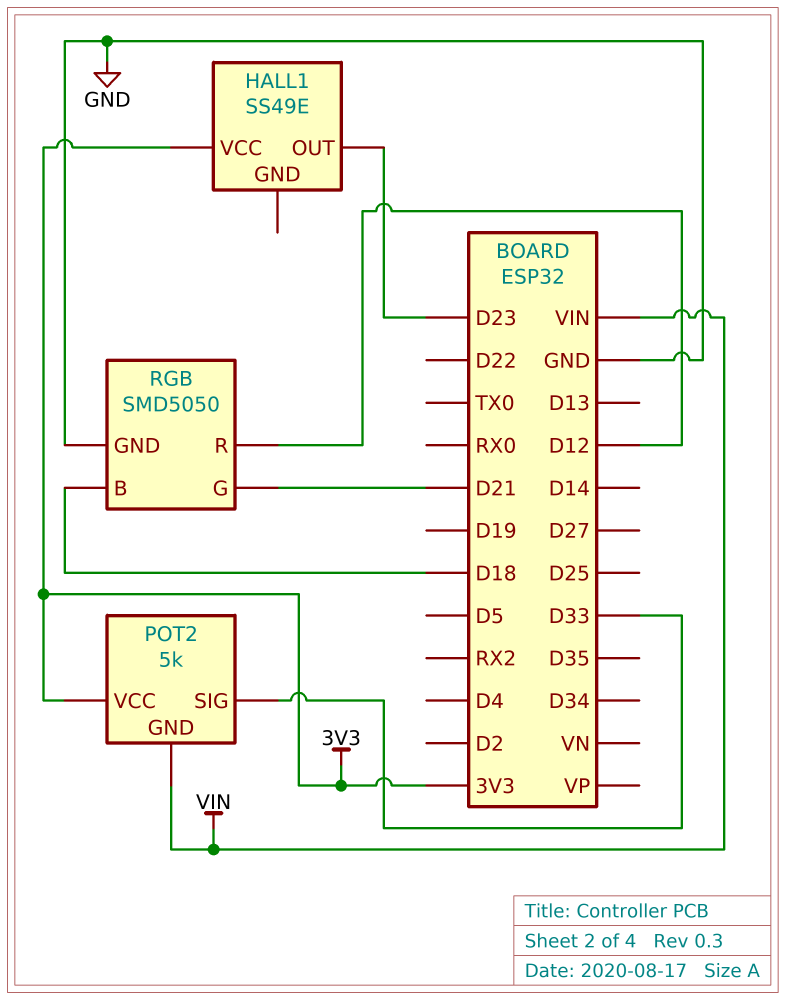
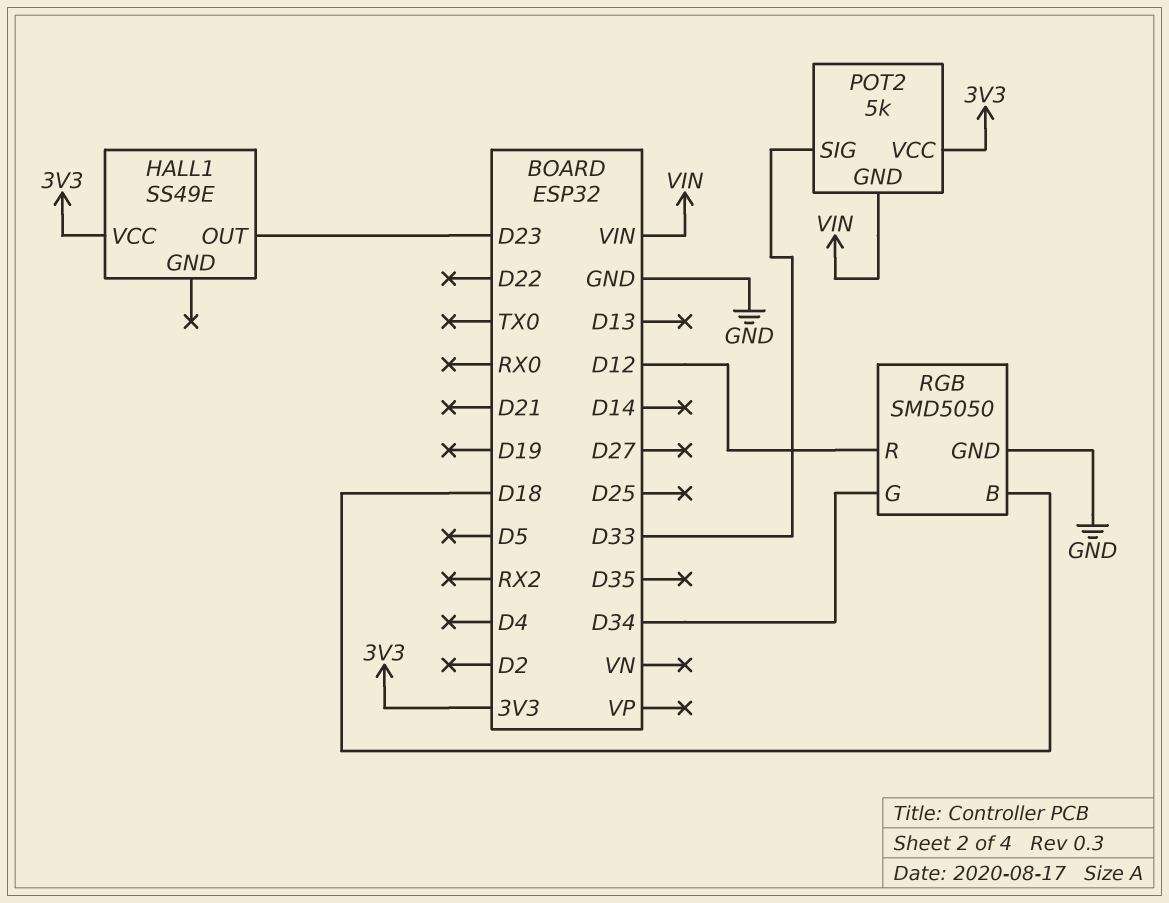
RGB pin G: D21 -> D34

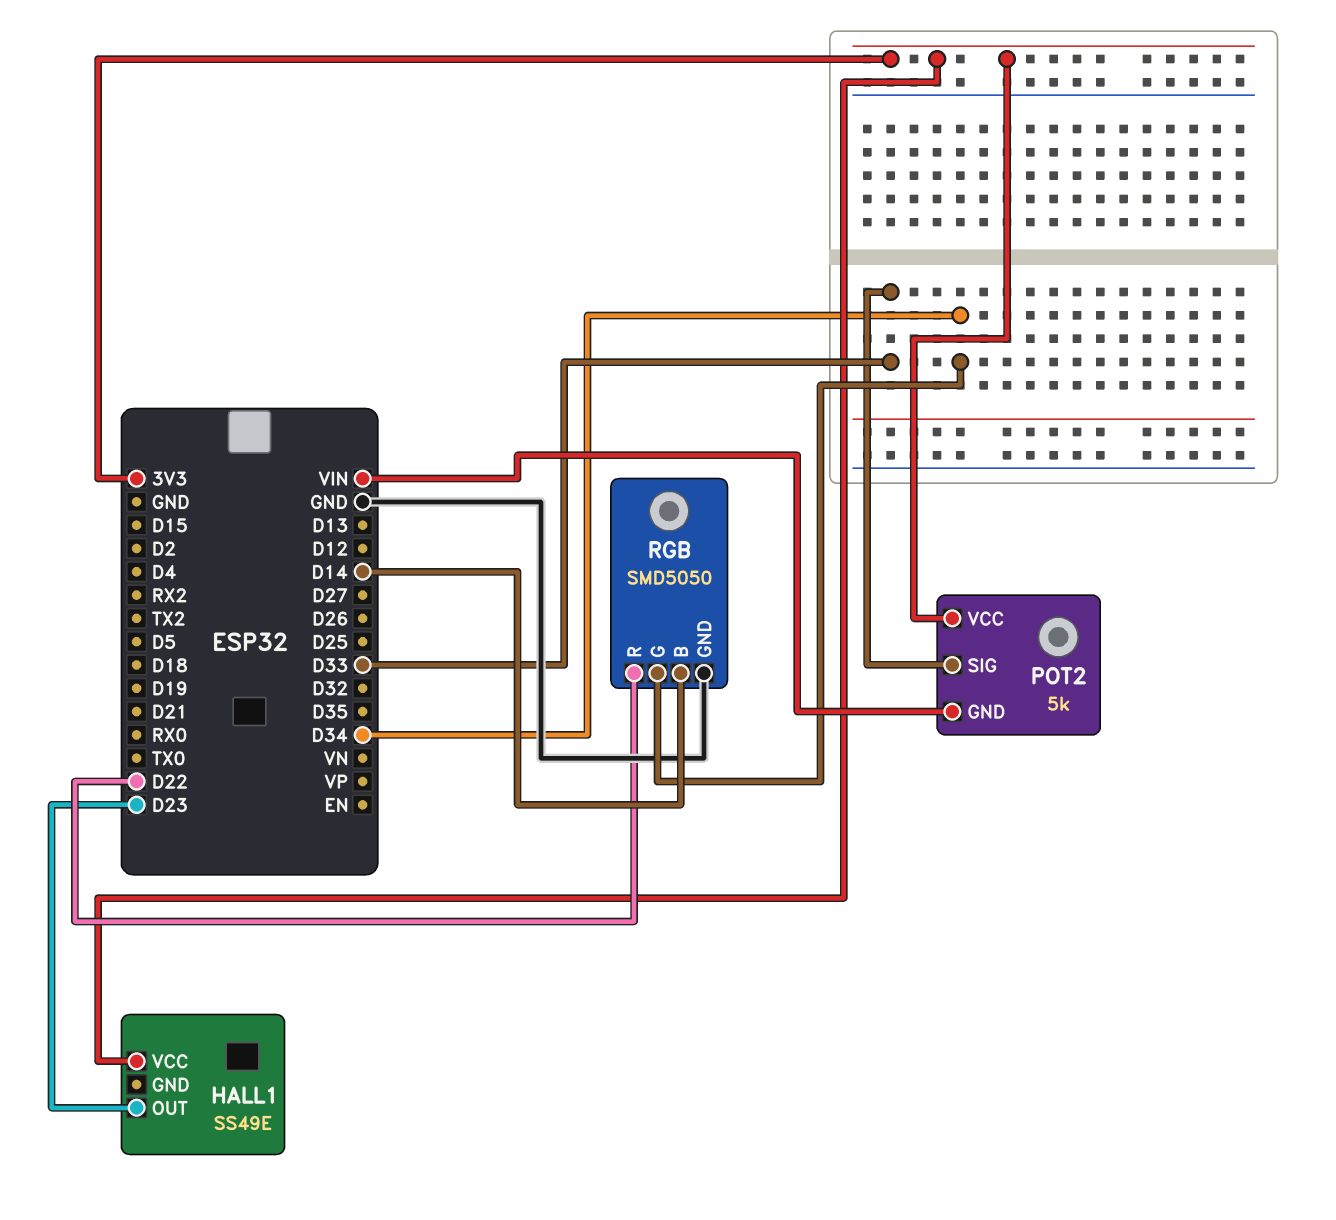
RGB pin B: D18 -> D14
RGB pin R: D12 -> D22

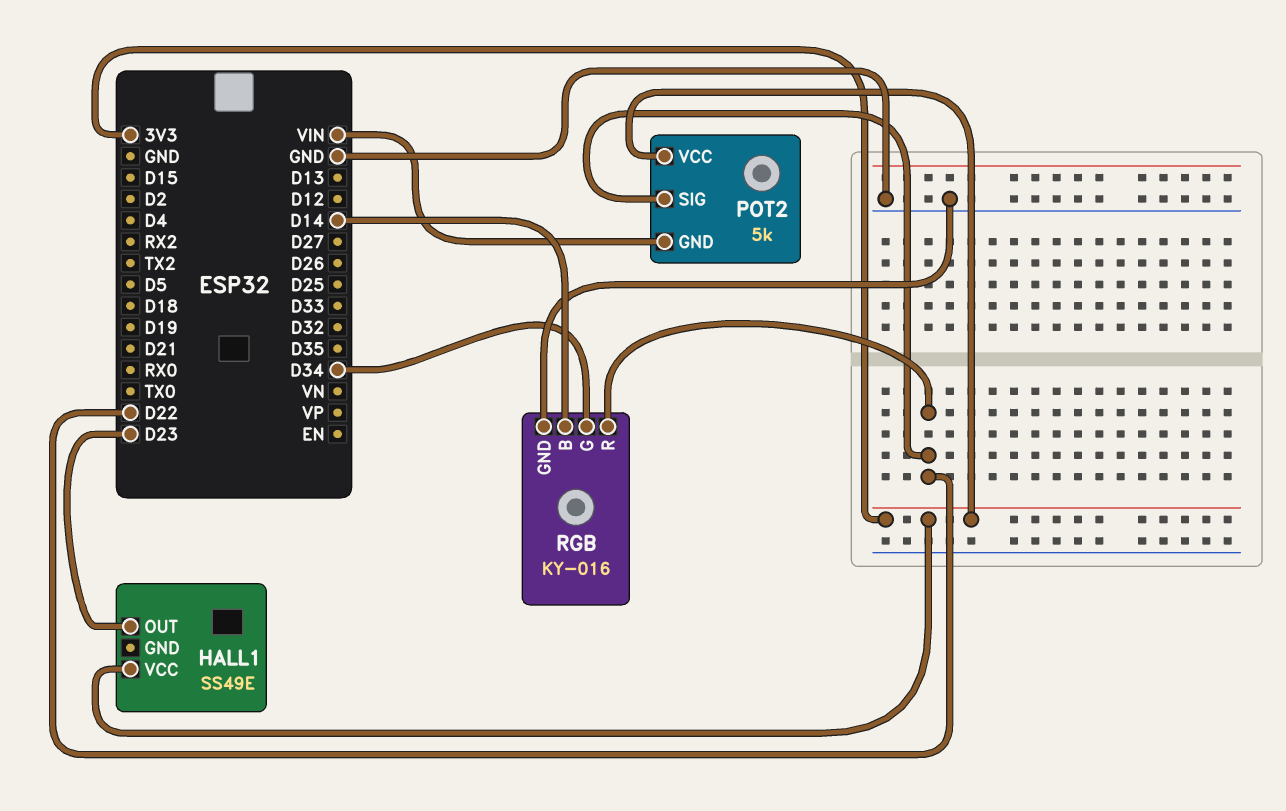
POT2 pin SIG: D33 -> D22
RGB: SMD5050 -> KY-016

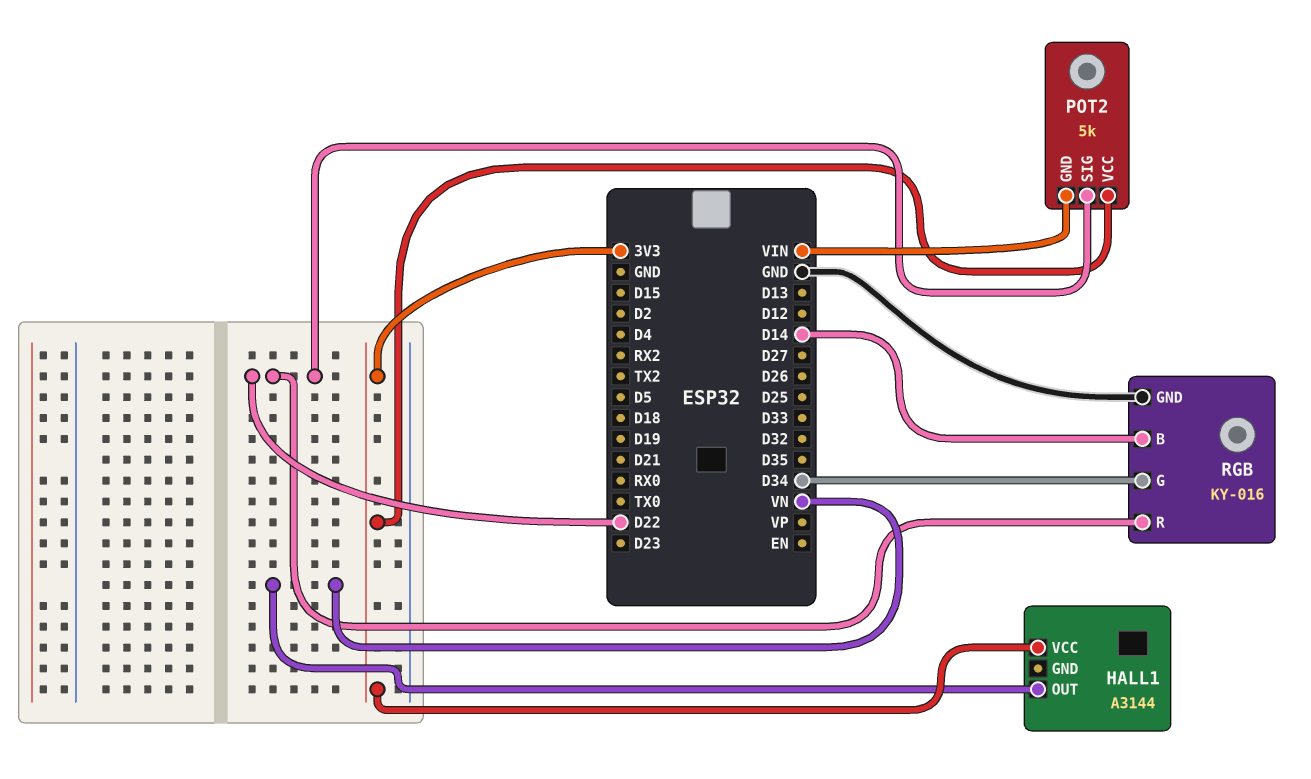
HALL1: SS49E -> A3144
HALL1 pin OUT: D23 -> VN

